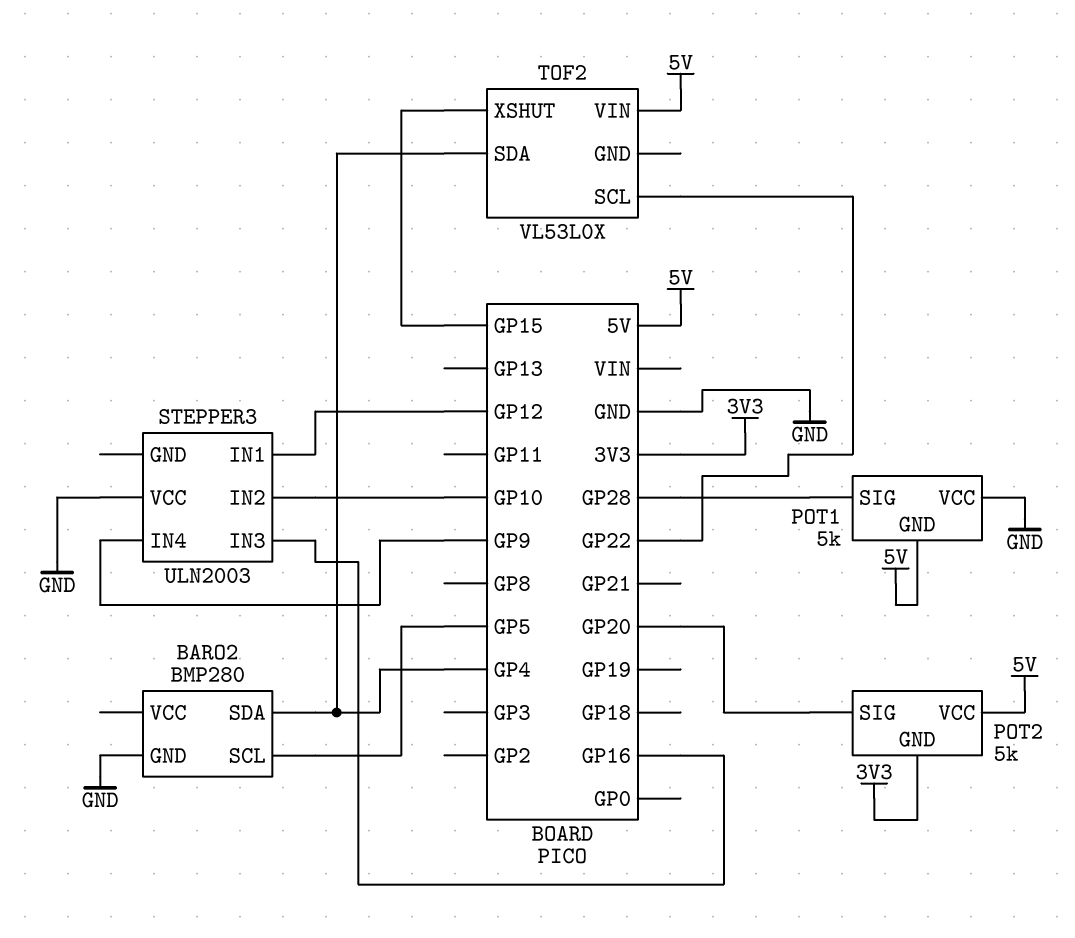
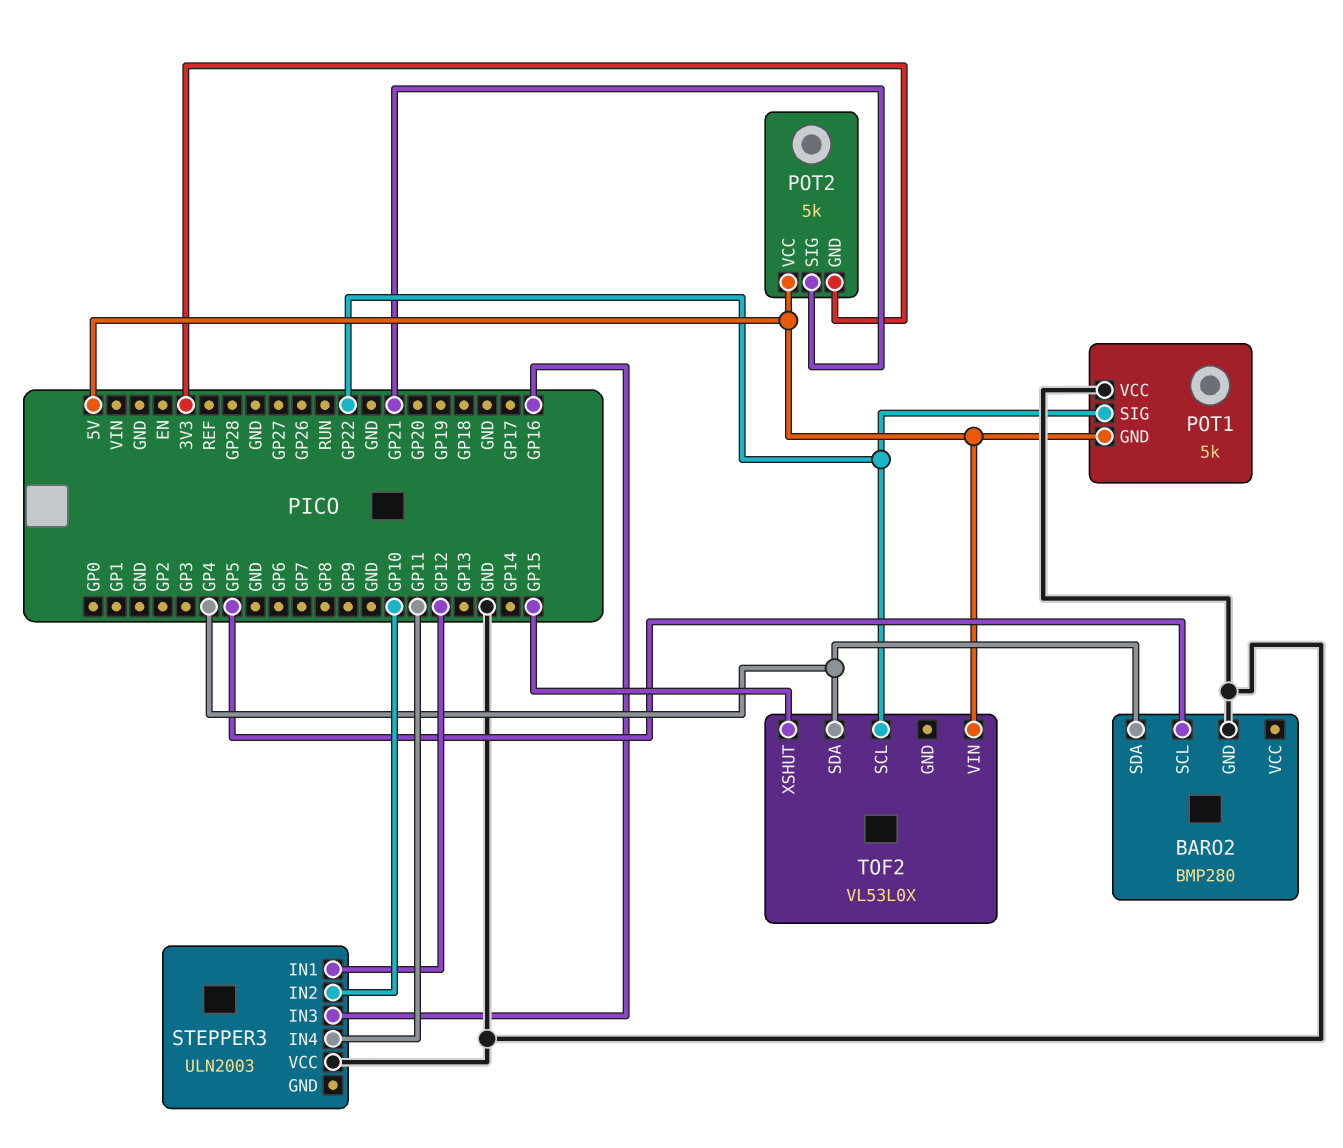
POT1 pin SIG: GP28 -> GP22
POT2 pin SIG: GP20 -> GP21
STEPPER3 pin IN4: GP9 -> GP11

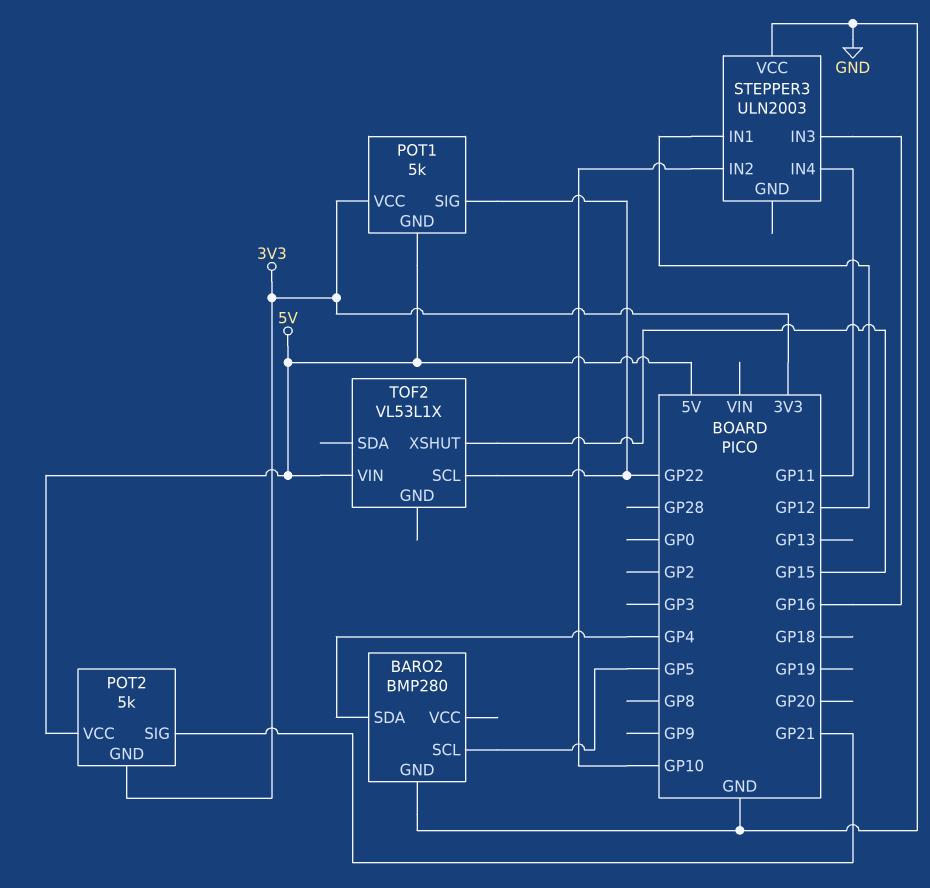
POT1 pin VCC: GND -> 3V3
TOF2: VL53L0X -> VL53L1X
TOF2 pin SDA: GP4 -> none

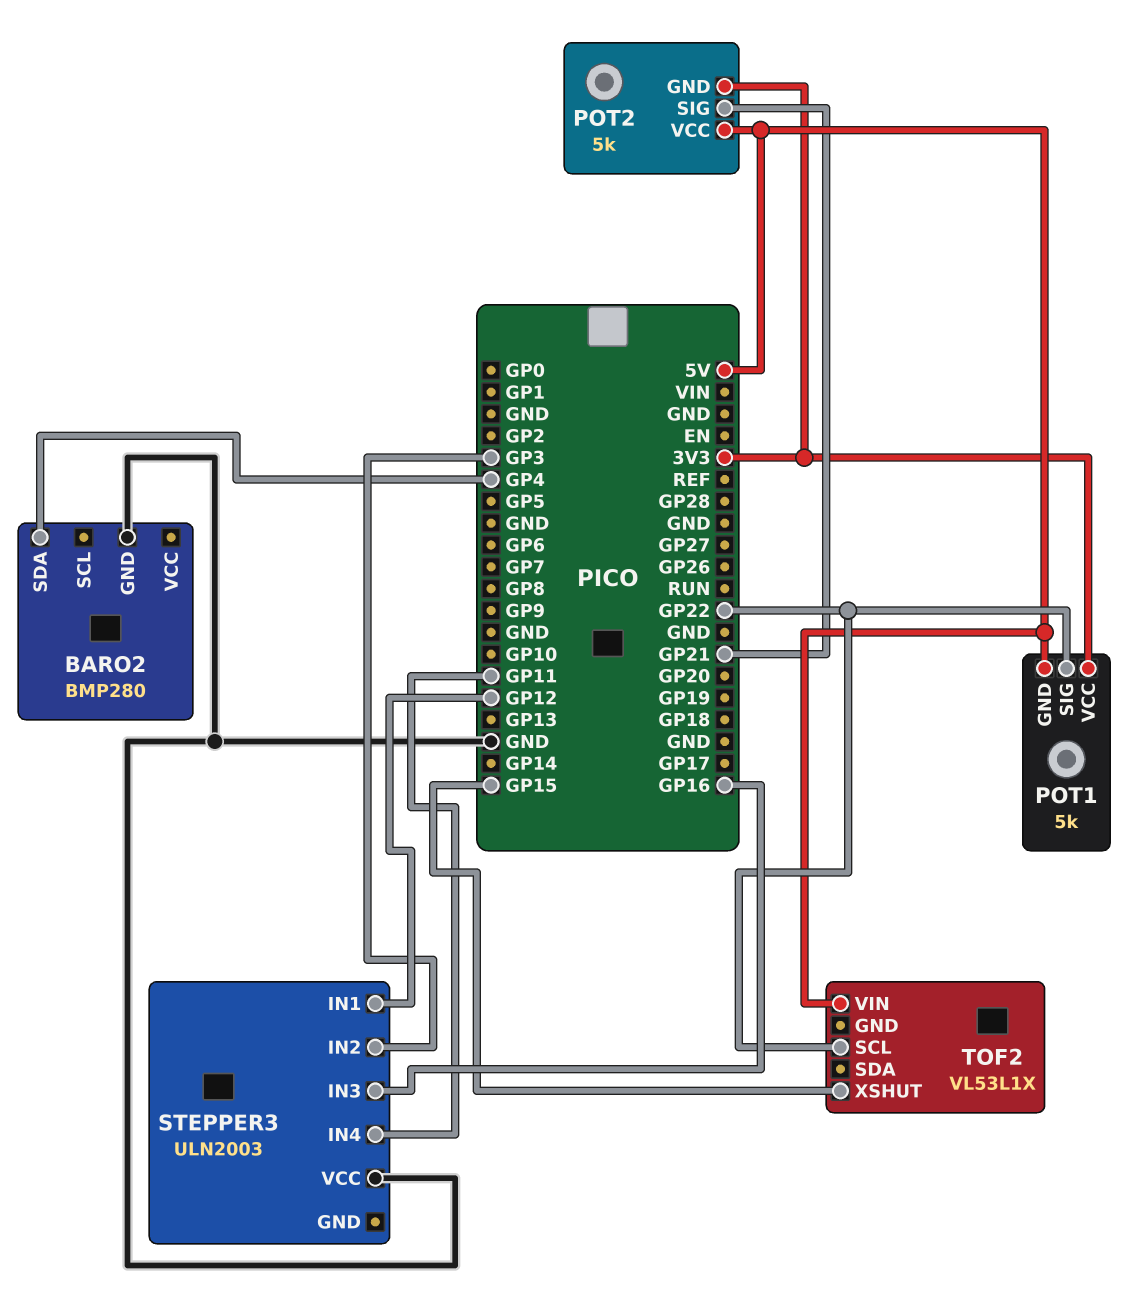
BARO2 pin SCL: GP5 -> none
STEPPER3 pin IN2: GP10 -> GP3

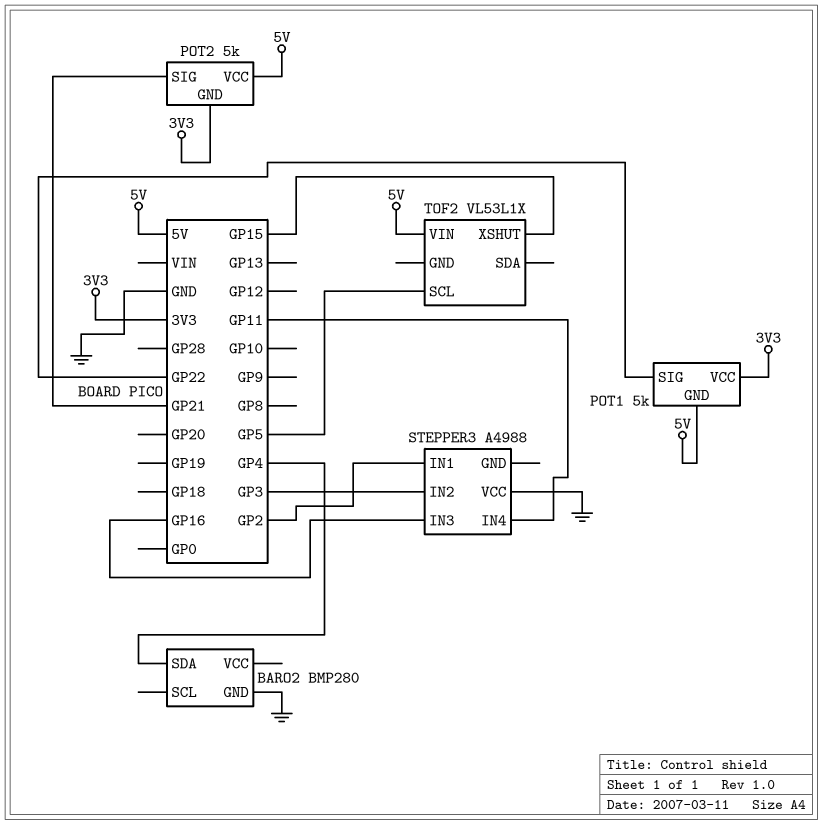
STEPPER3: ULN2003 -> A4988
STEPPER3 pin IN1: GP12 -> GP2
TOF2 pin SCL: GP22 -> GP5

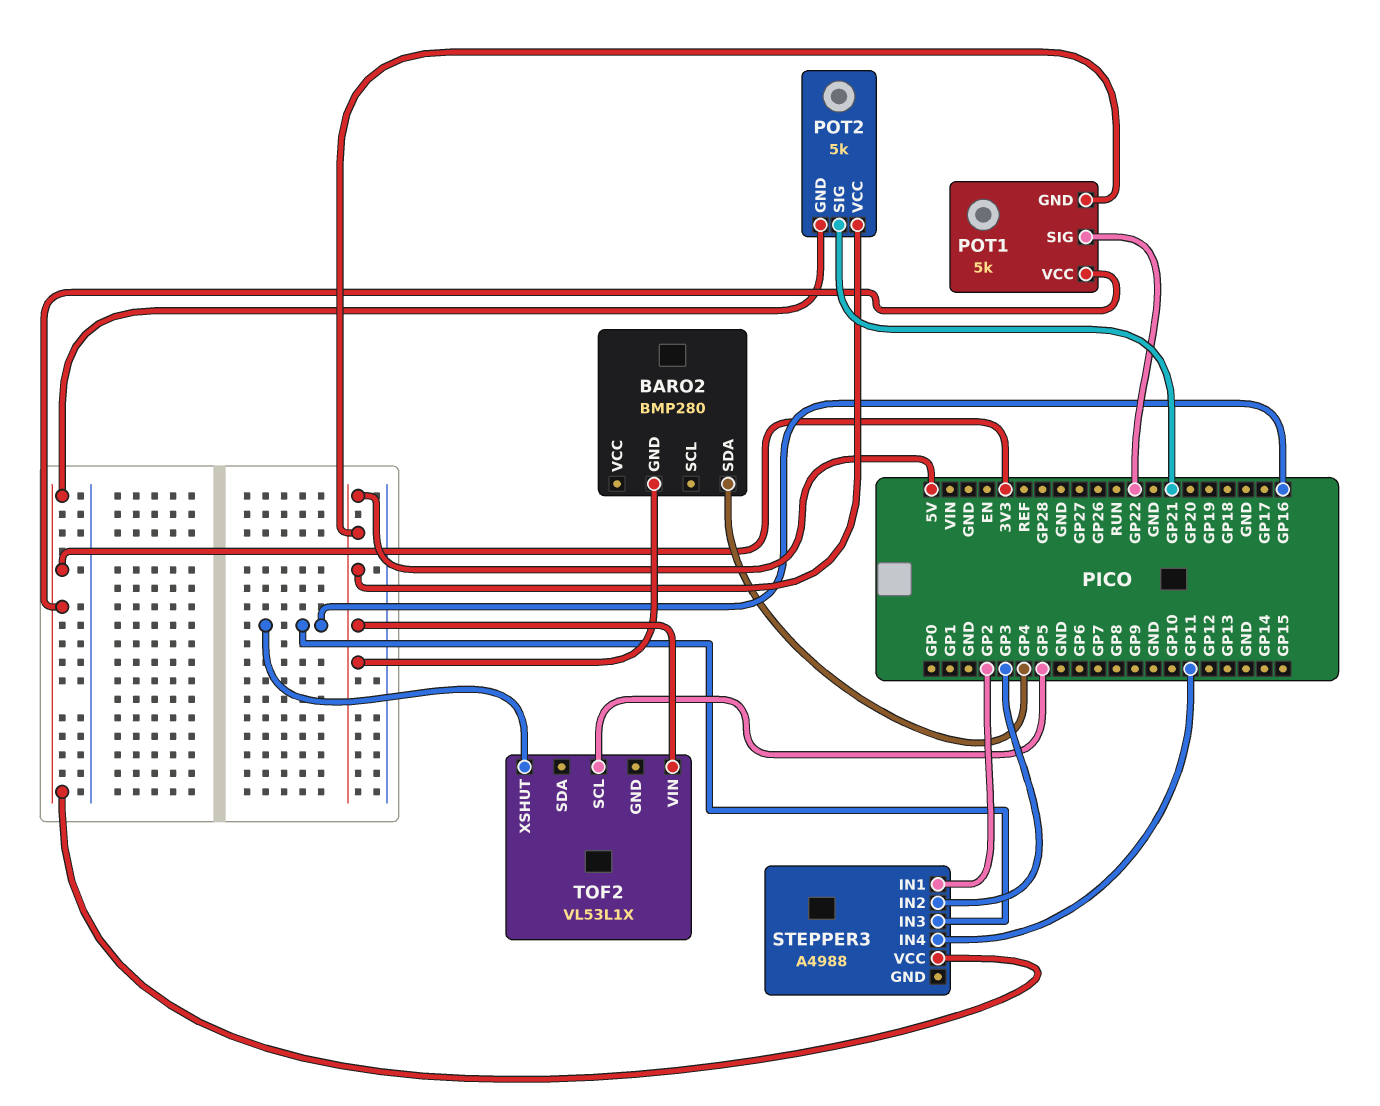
BARO2 pin GND: GND -> 5V
STEPPER3 pin VCC: GND -> 3V3
TOF2 pin XSHUT: GP15 -> GP16

